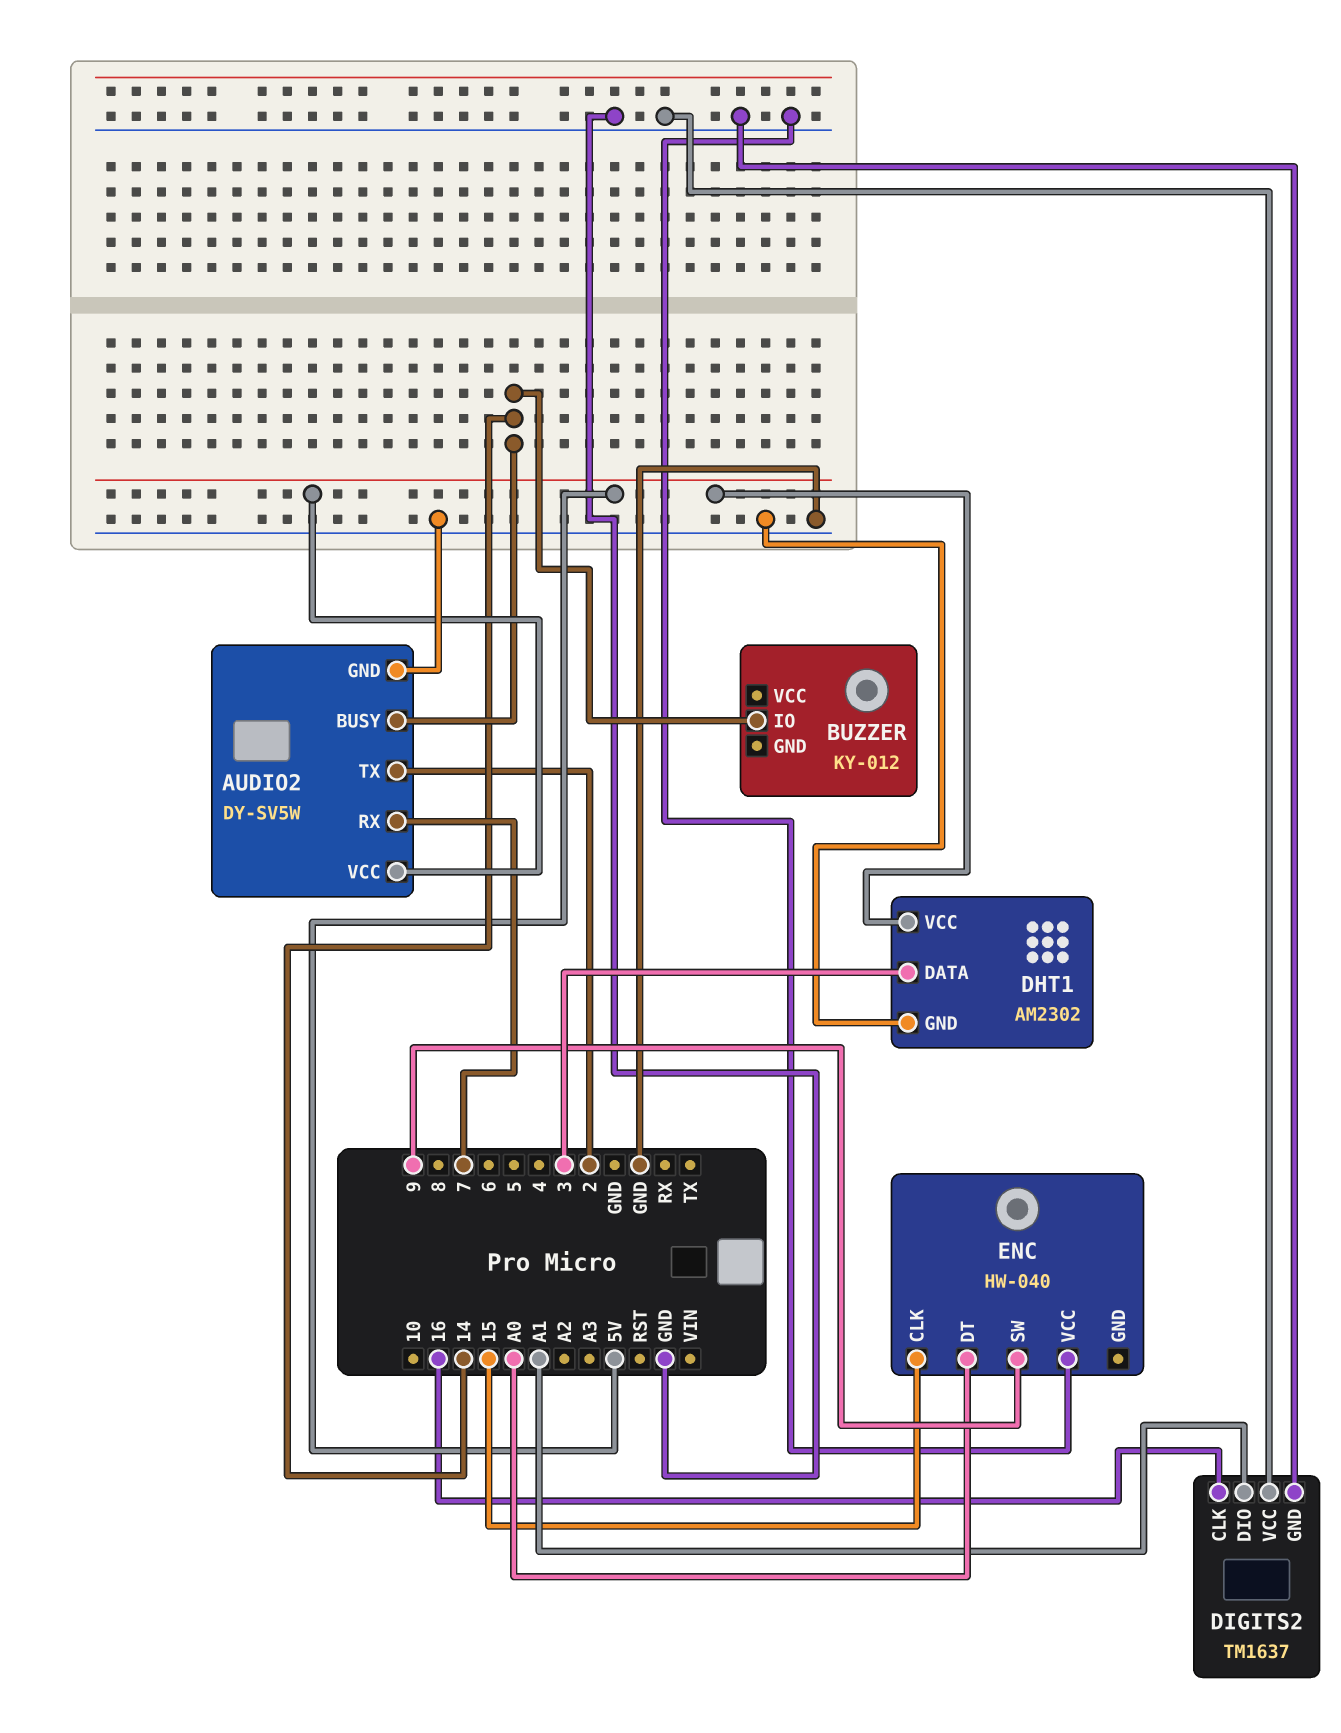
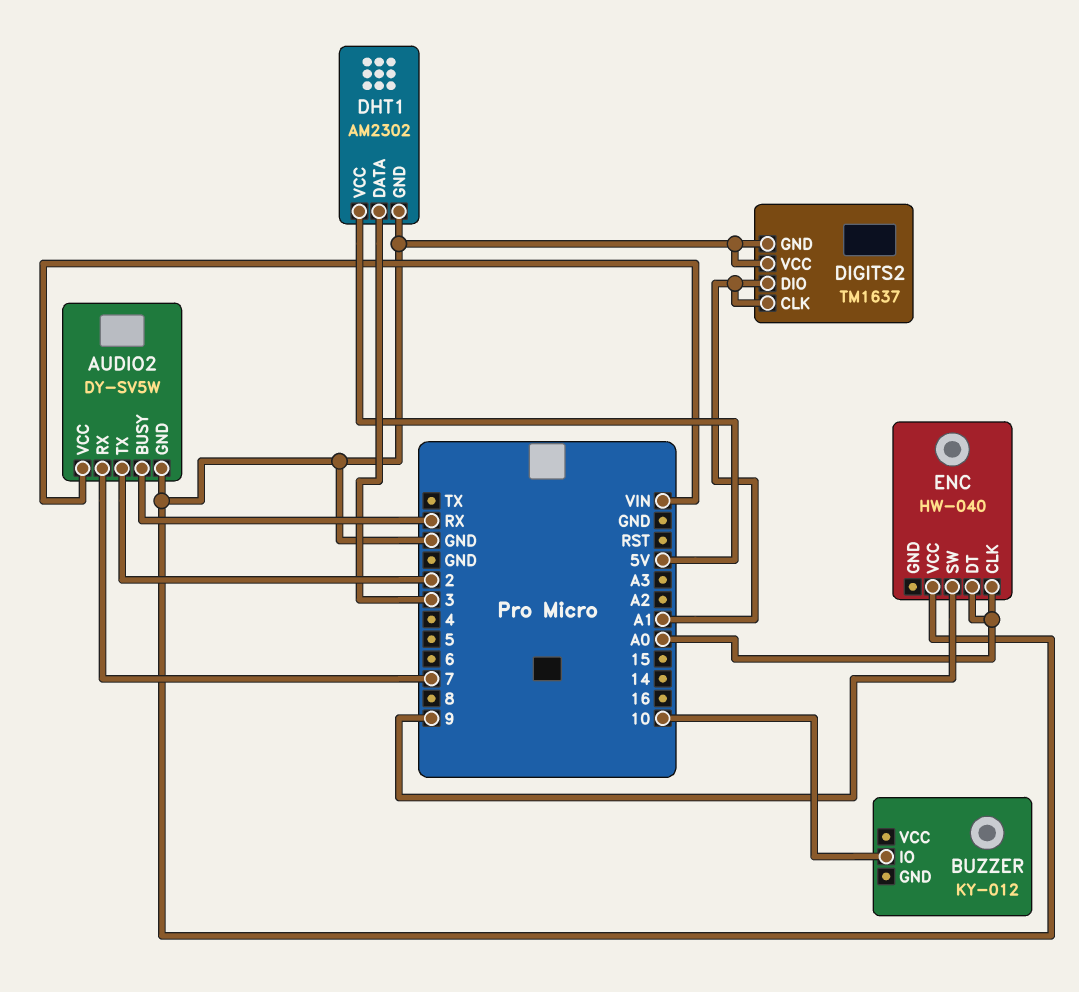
AUDIO2 pin BUSY: 14 -> RX
AUDIO2 pin VCC: 5V -> VIN
BUZZER pin IO: 14 -> 10
DIGITS2 pin CLK: 16 -> A1
ENC pin CLK: 15 -> A0

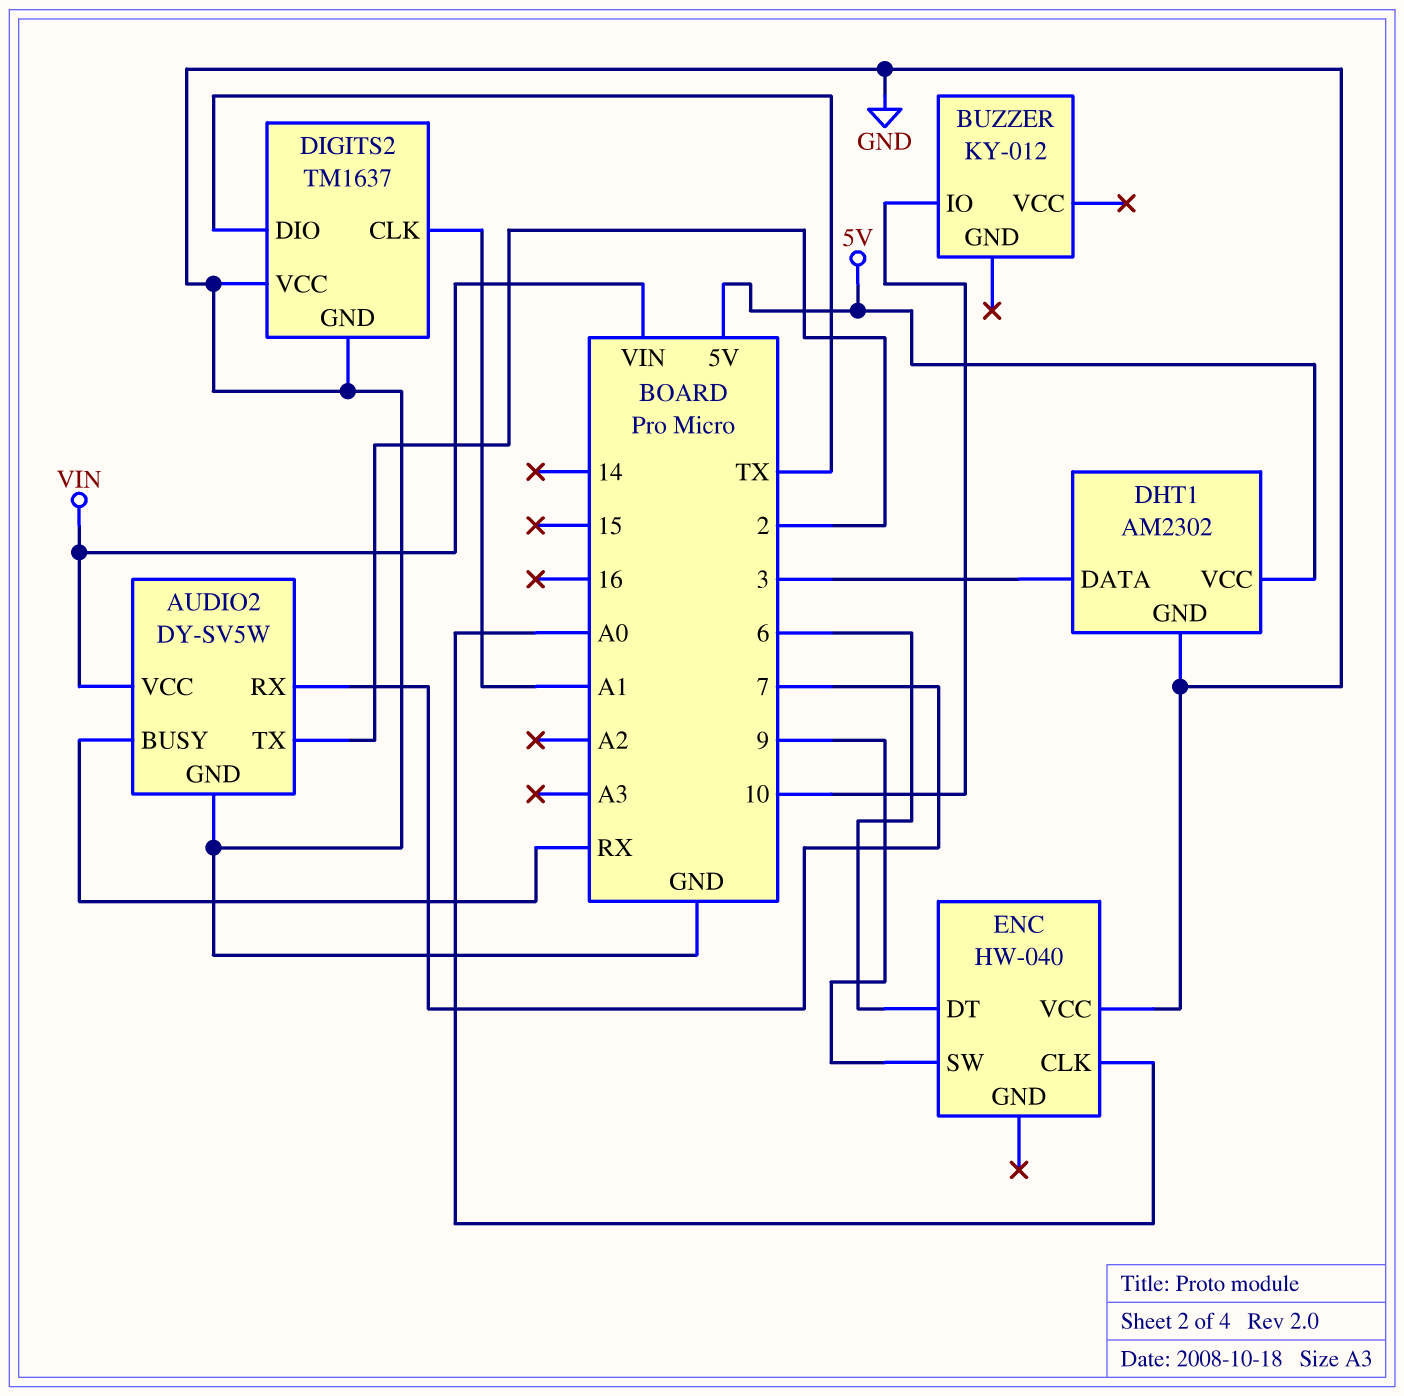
DIGITS2 pin DIO: A1 -> TX
ENC pin DT: A0 -> 6

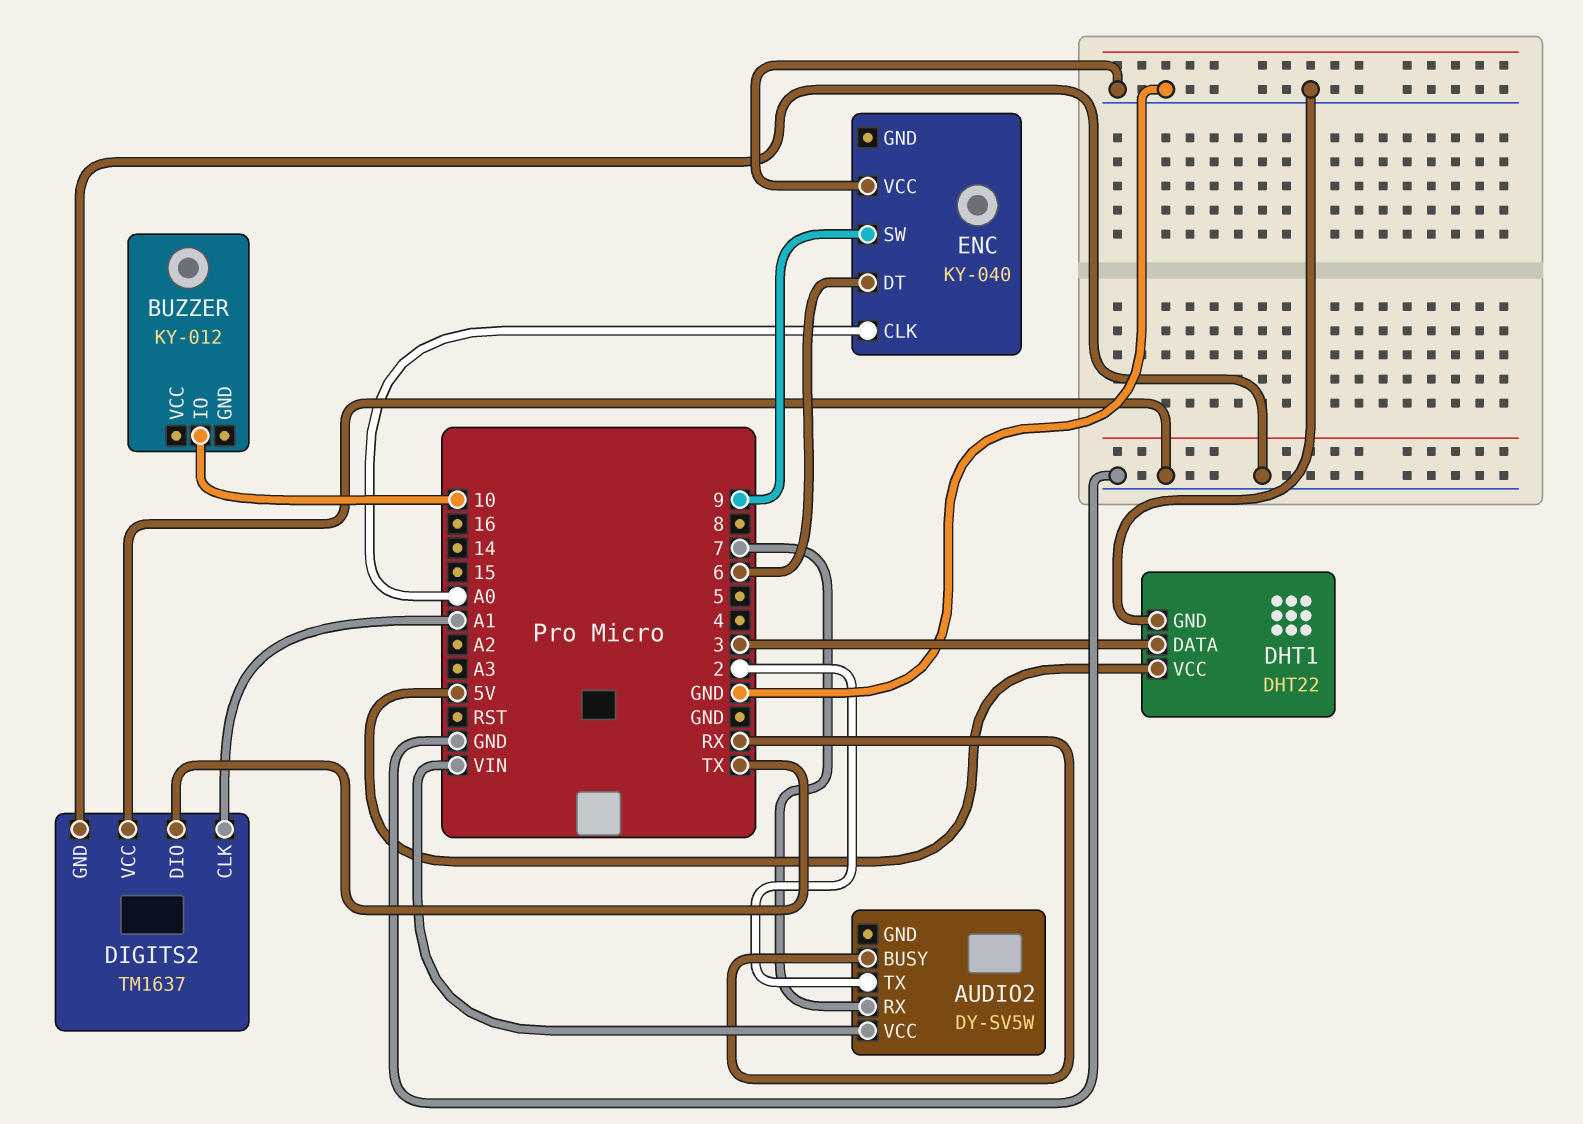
AUDIO2 pin GND: GND -> none
DHT1: AM2302 -> DHT22
ENC: HW-040 -> KY-040

